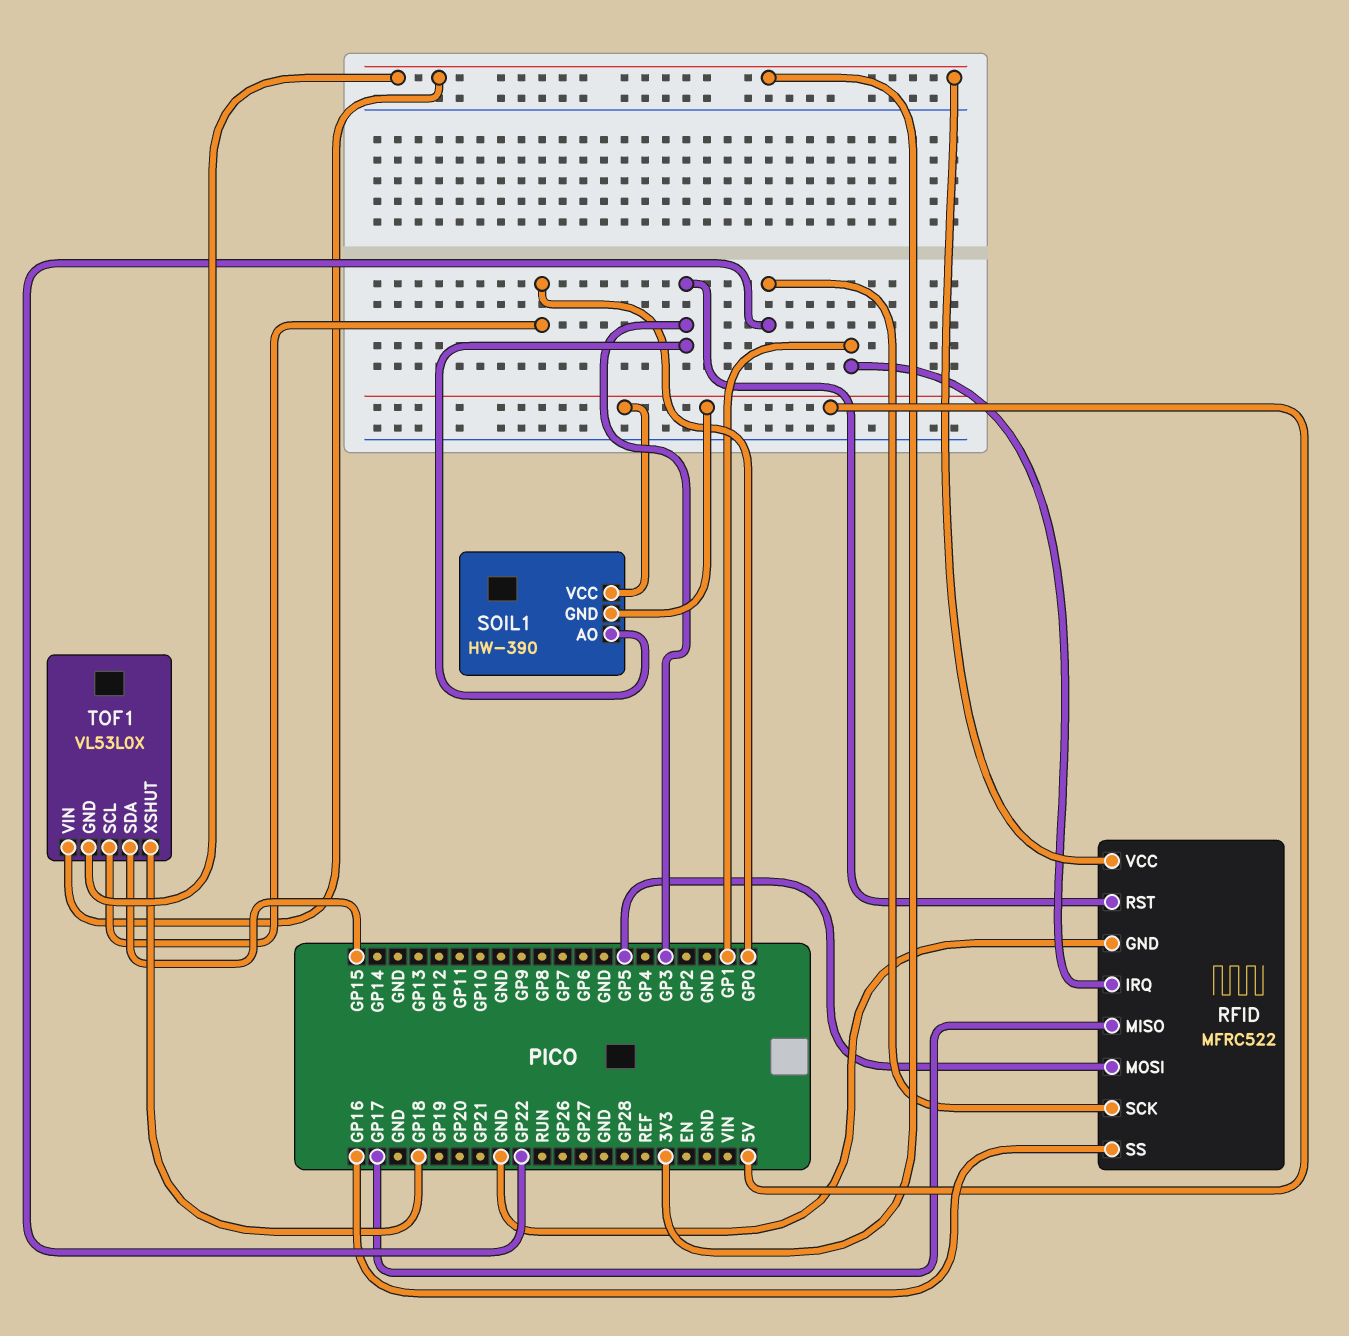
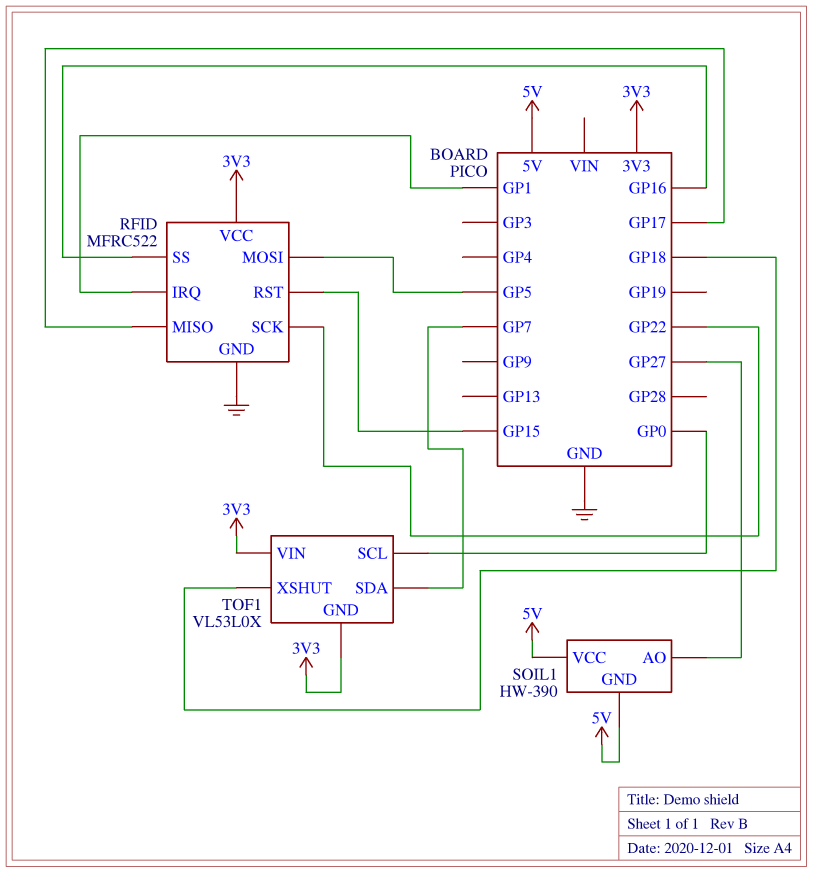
RFID pin RST: GP3 -> GP15
SOIL1 pin AO: GP3 -> GP27
TOF1 pin SDA: GP15 -> GP7

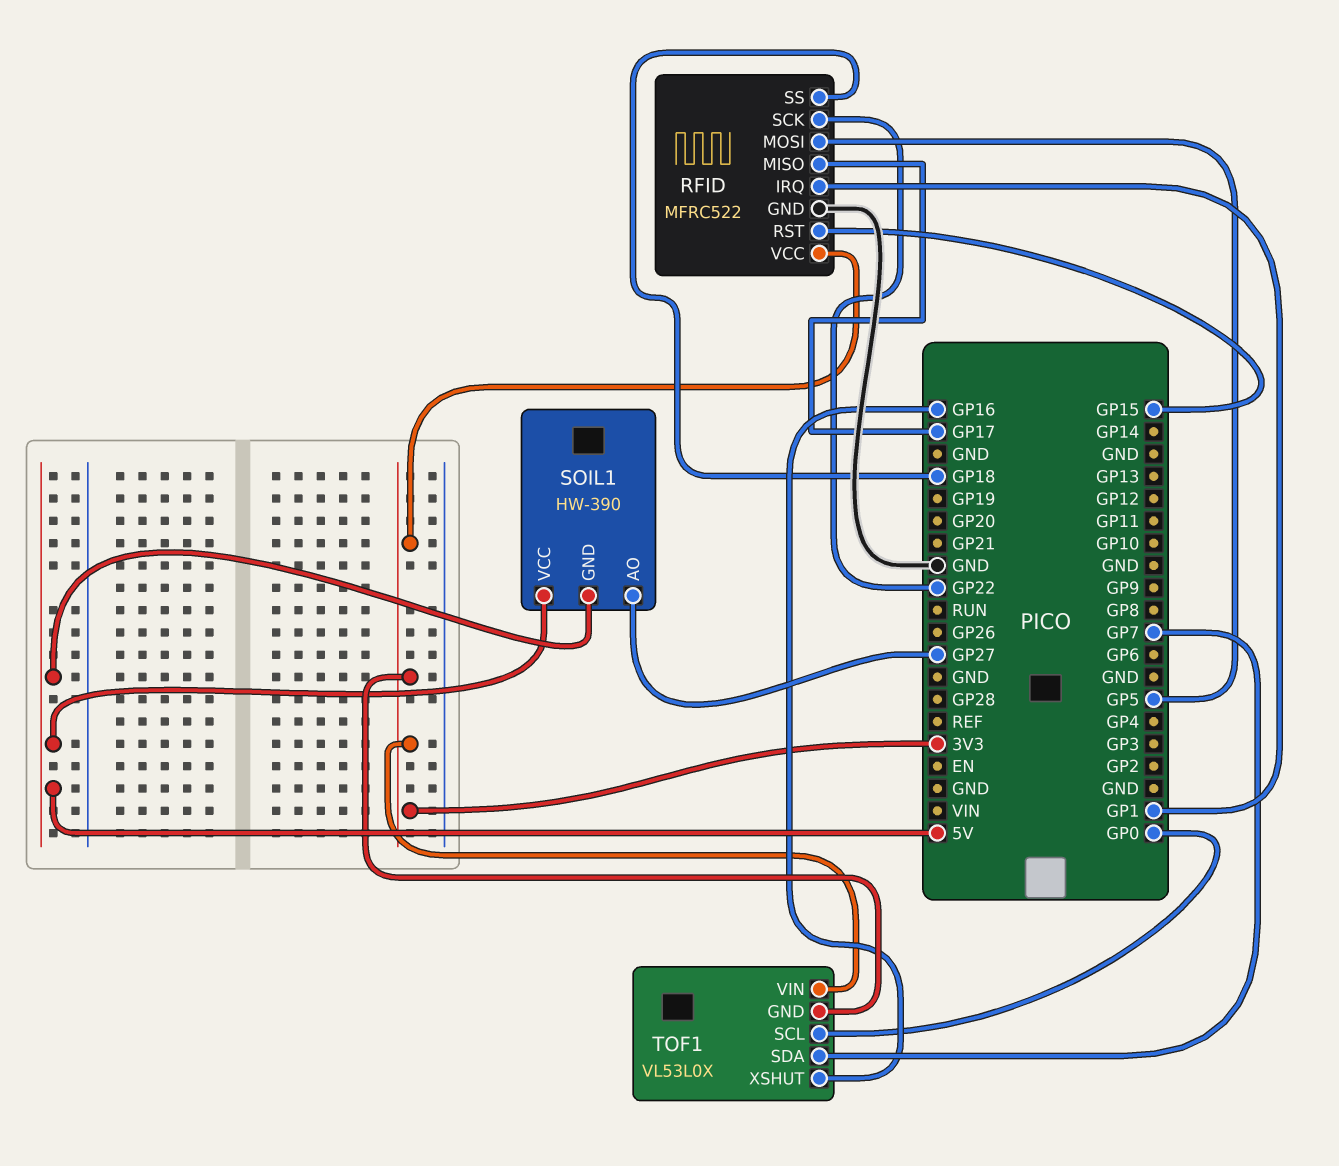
RFID pin SS: GP16 -> GP18
TOF1 pin XSHUT: GP18 -> GP16

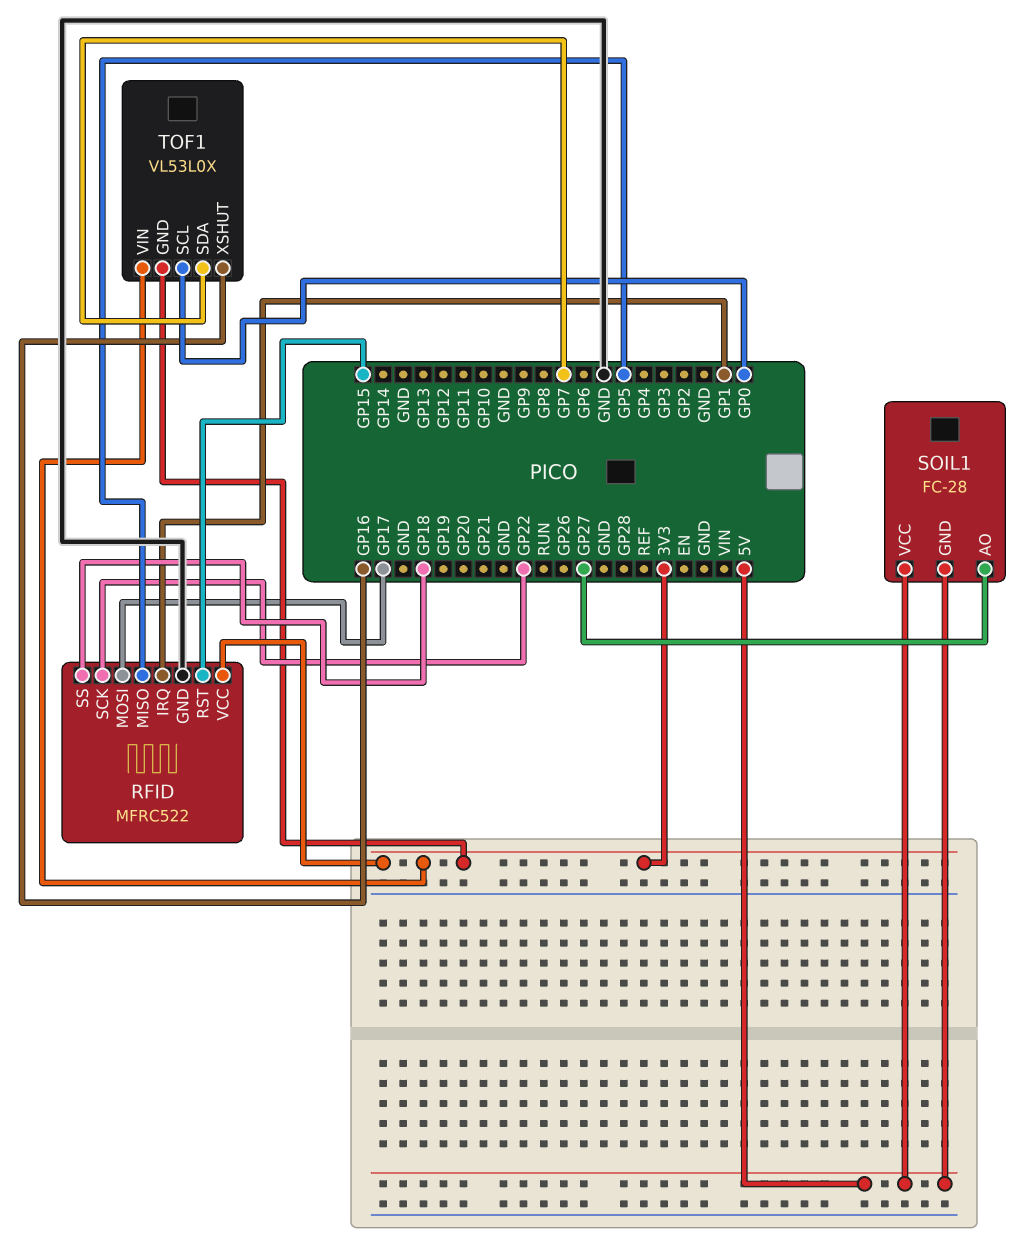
RFID pin MISO: GP17 -> GP5
RFID pin MOSI: GP5 -> GP17
SOIL1: HW-390 -> FC-28

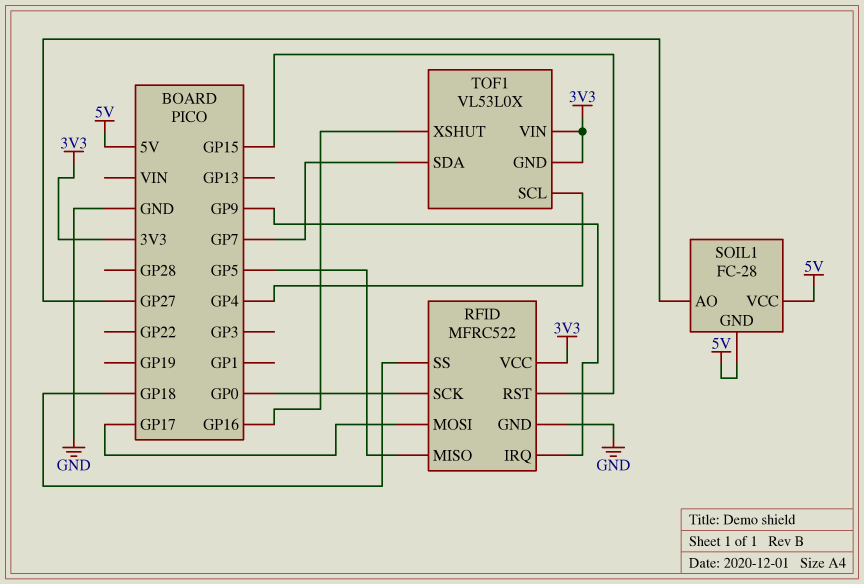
RFID pin IRQ: GP1 -> GP9
RFID pin SCK: GP22 -> GP0
TOF1 pin SCL: GP0 -> GP4

